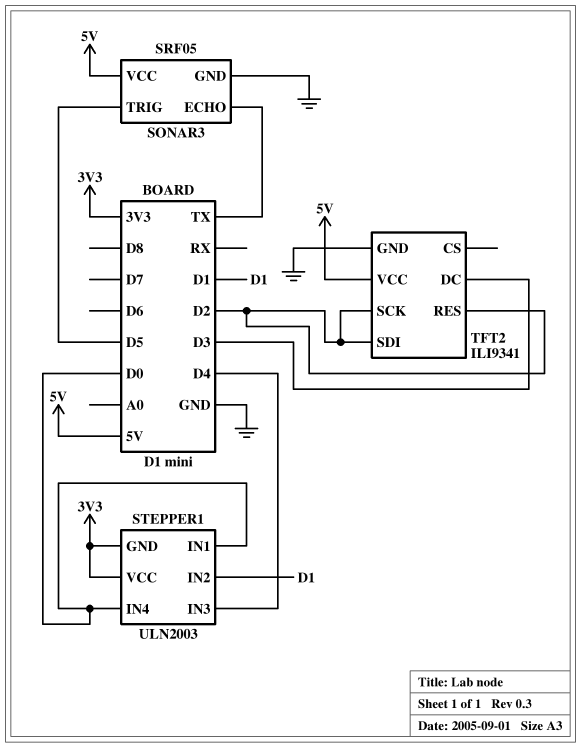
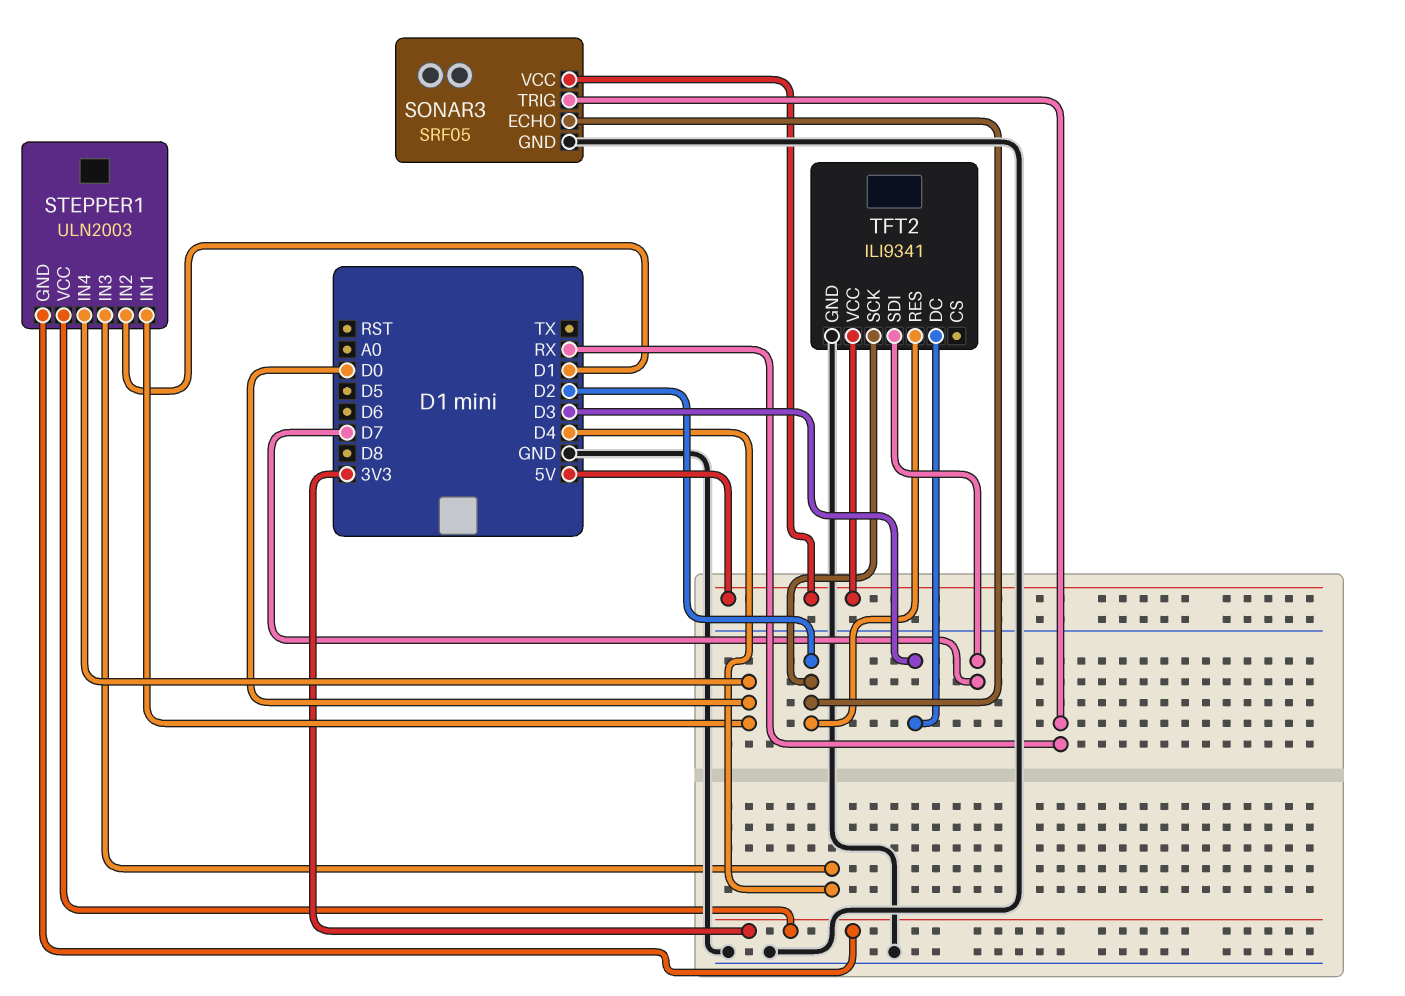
SONAR3 pin ECHO: TX -> D2
SONAR3 pin TRIG: D5 -> RX
TFT2 pin SDI: D2 -> D7

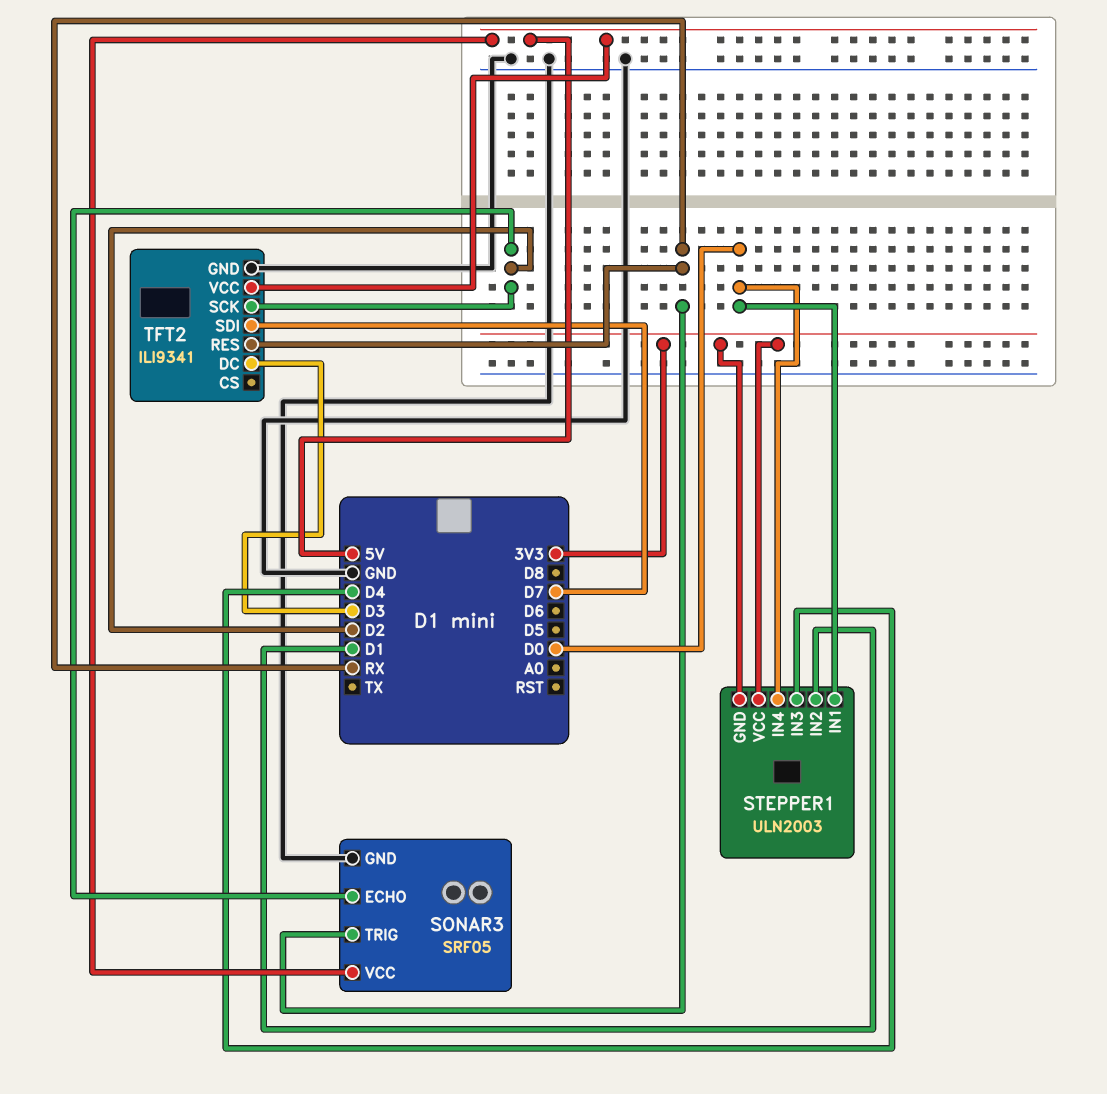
TFT2 pin RES: D2 -> RX

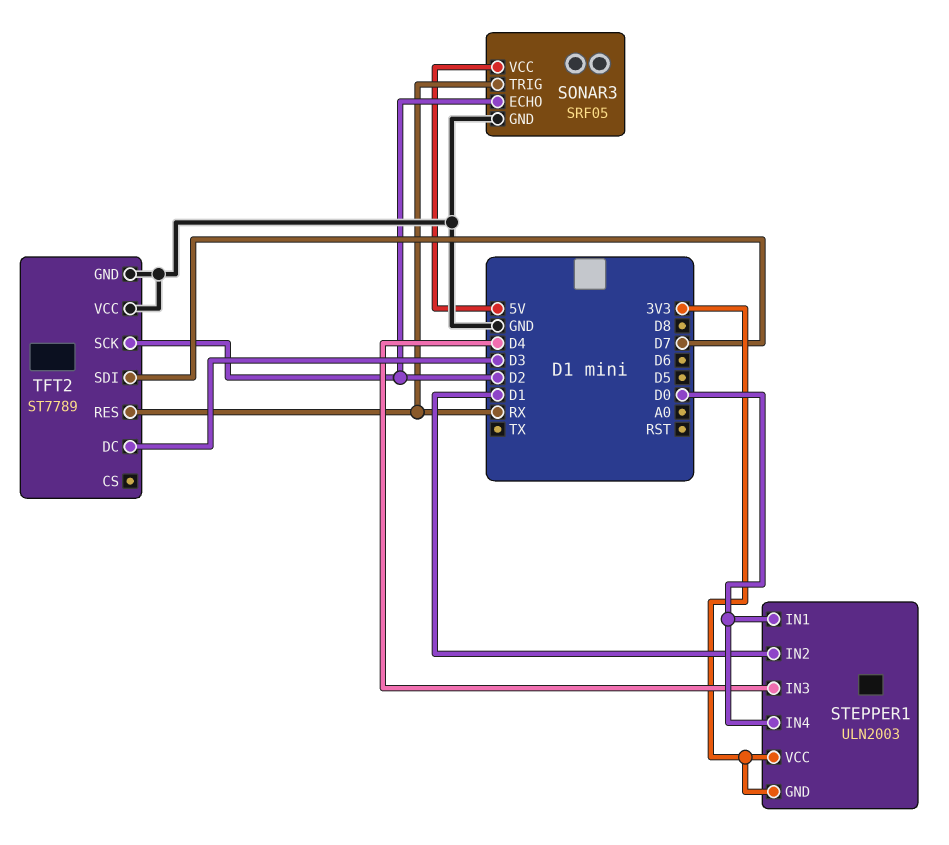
TFT2: ILI9341 -> ST7789
TFT2 pin VCC: 5V -> GND

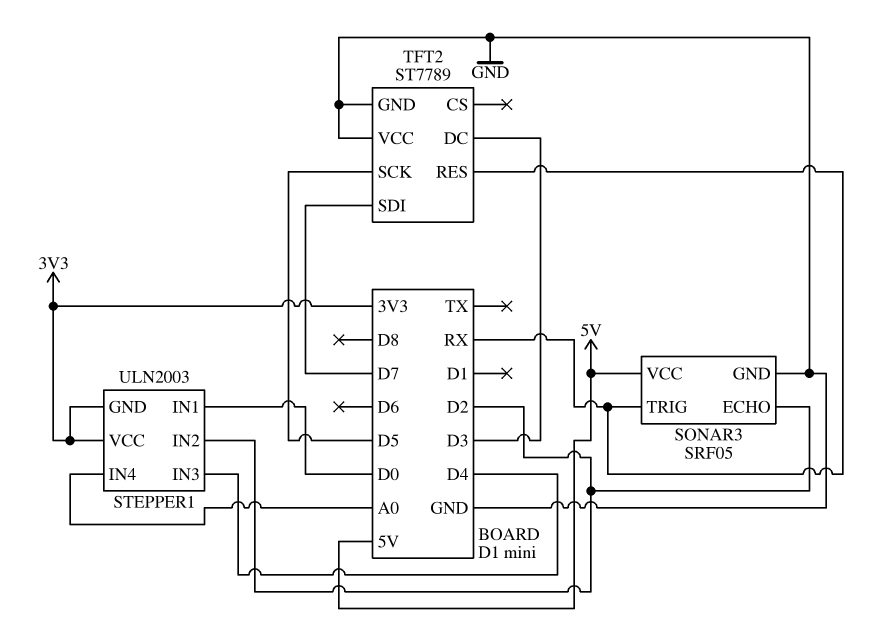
STEPPER1 pin IN2: D1 -> D2
STEPPER1 pin IN4: D0 -> A0
TFT2 pin SCK: D2 -> D5

